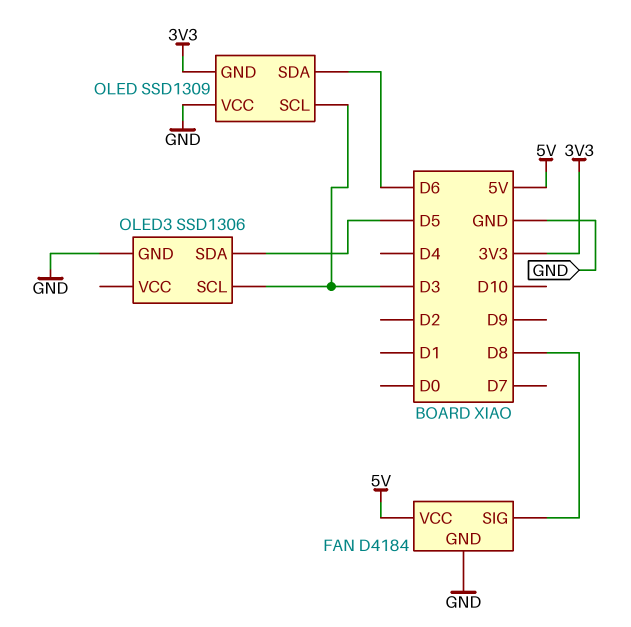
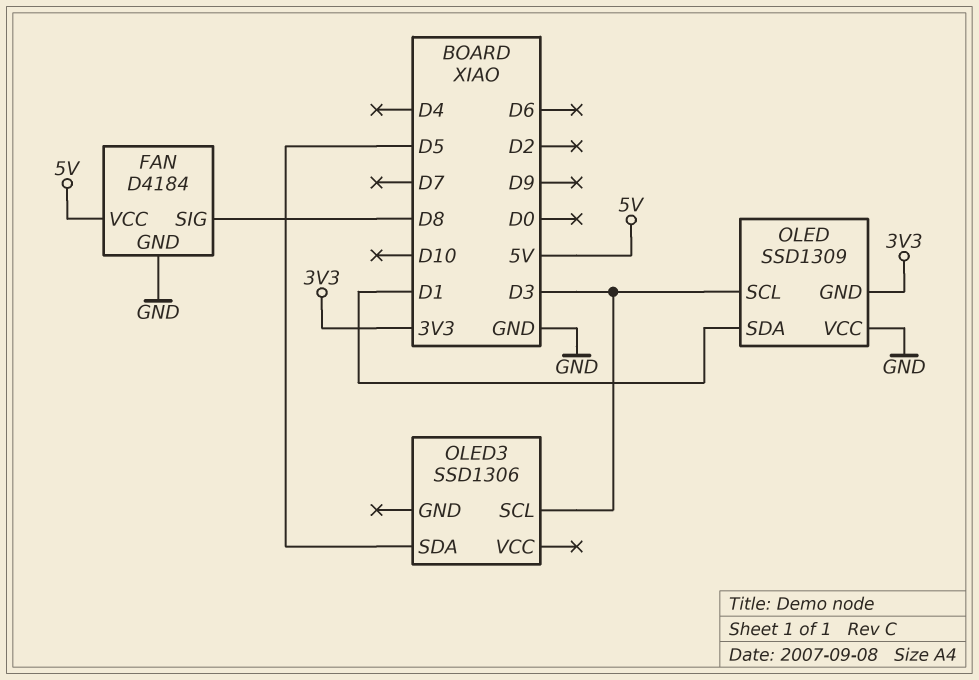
OLED pin SDA: D6 -> D1
OLED3 pin GND: GND -> none

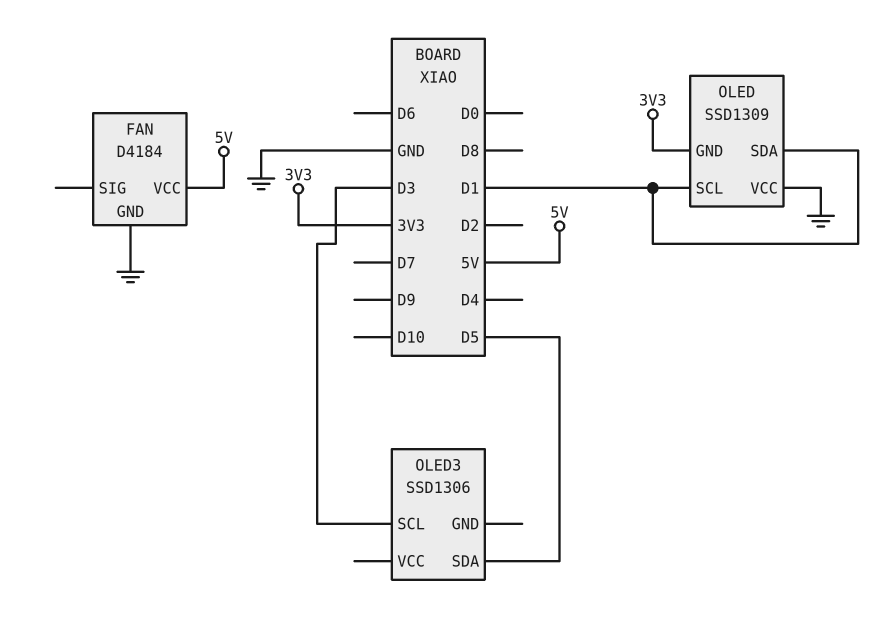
FAN pin SIG: D8 -> none
OLED pin SCL: D3 -> D1

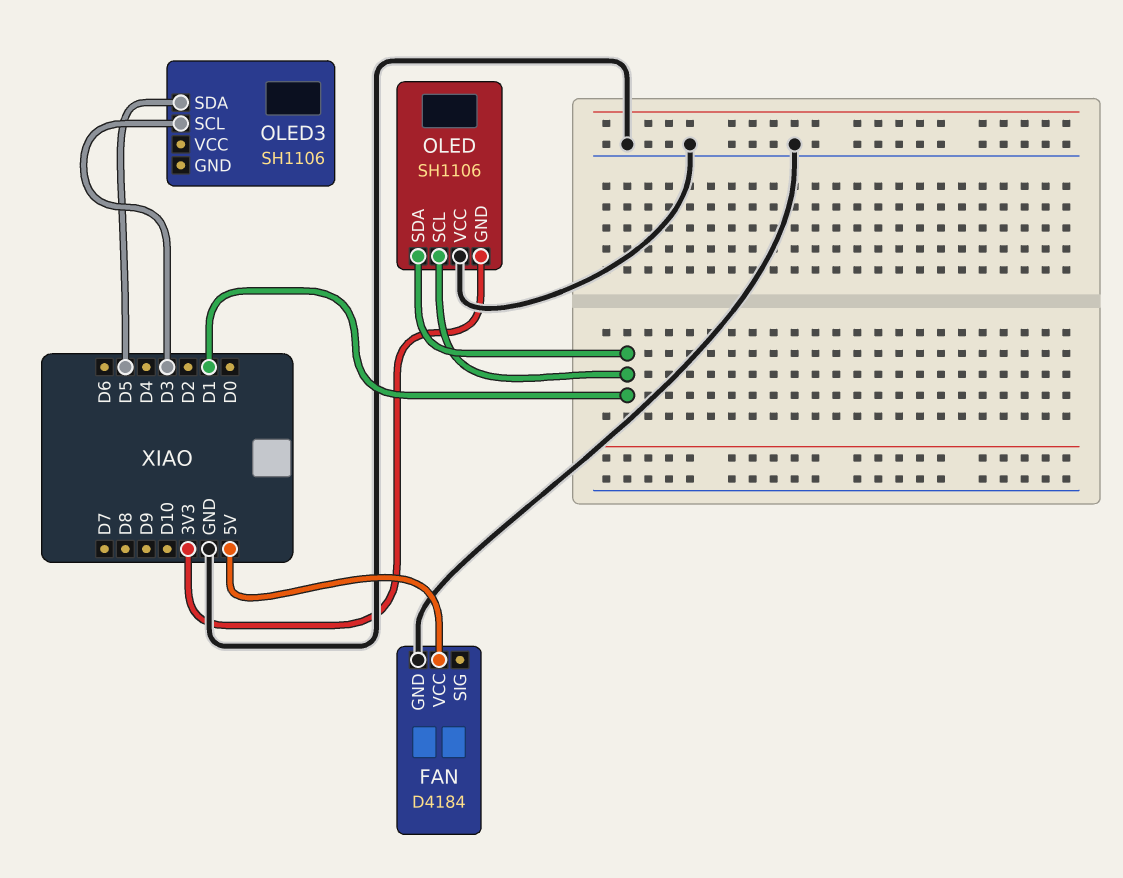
OLED: SSD1309 -> SH1106
OLED3: SSD1306 -> SH1106

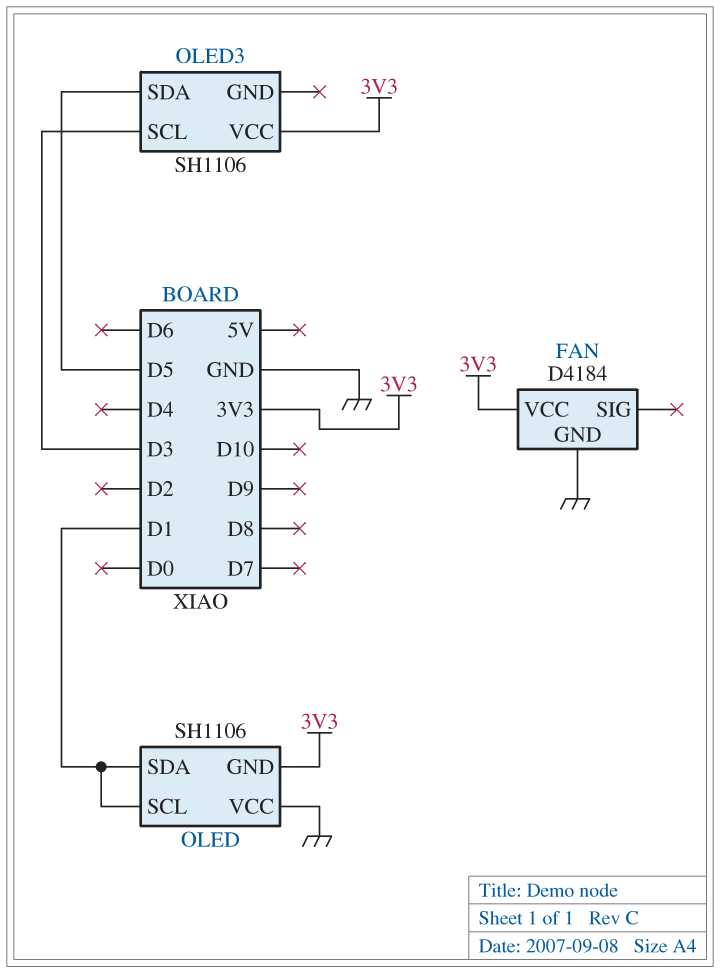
FAN pin VCC: 5V -> 3V3
OLED3 pin VCC: none -> 3V3

